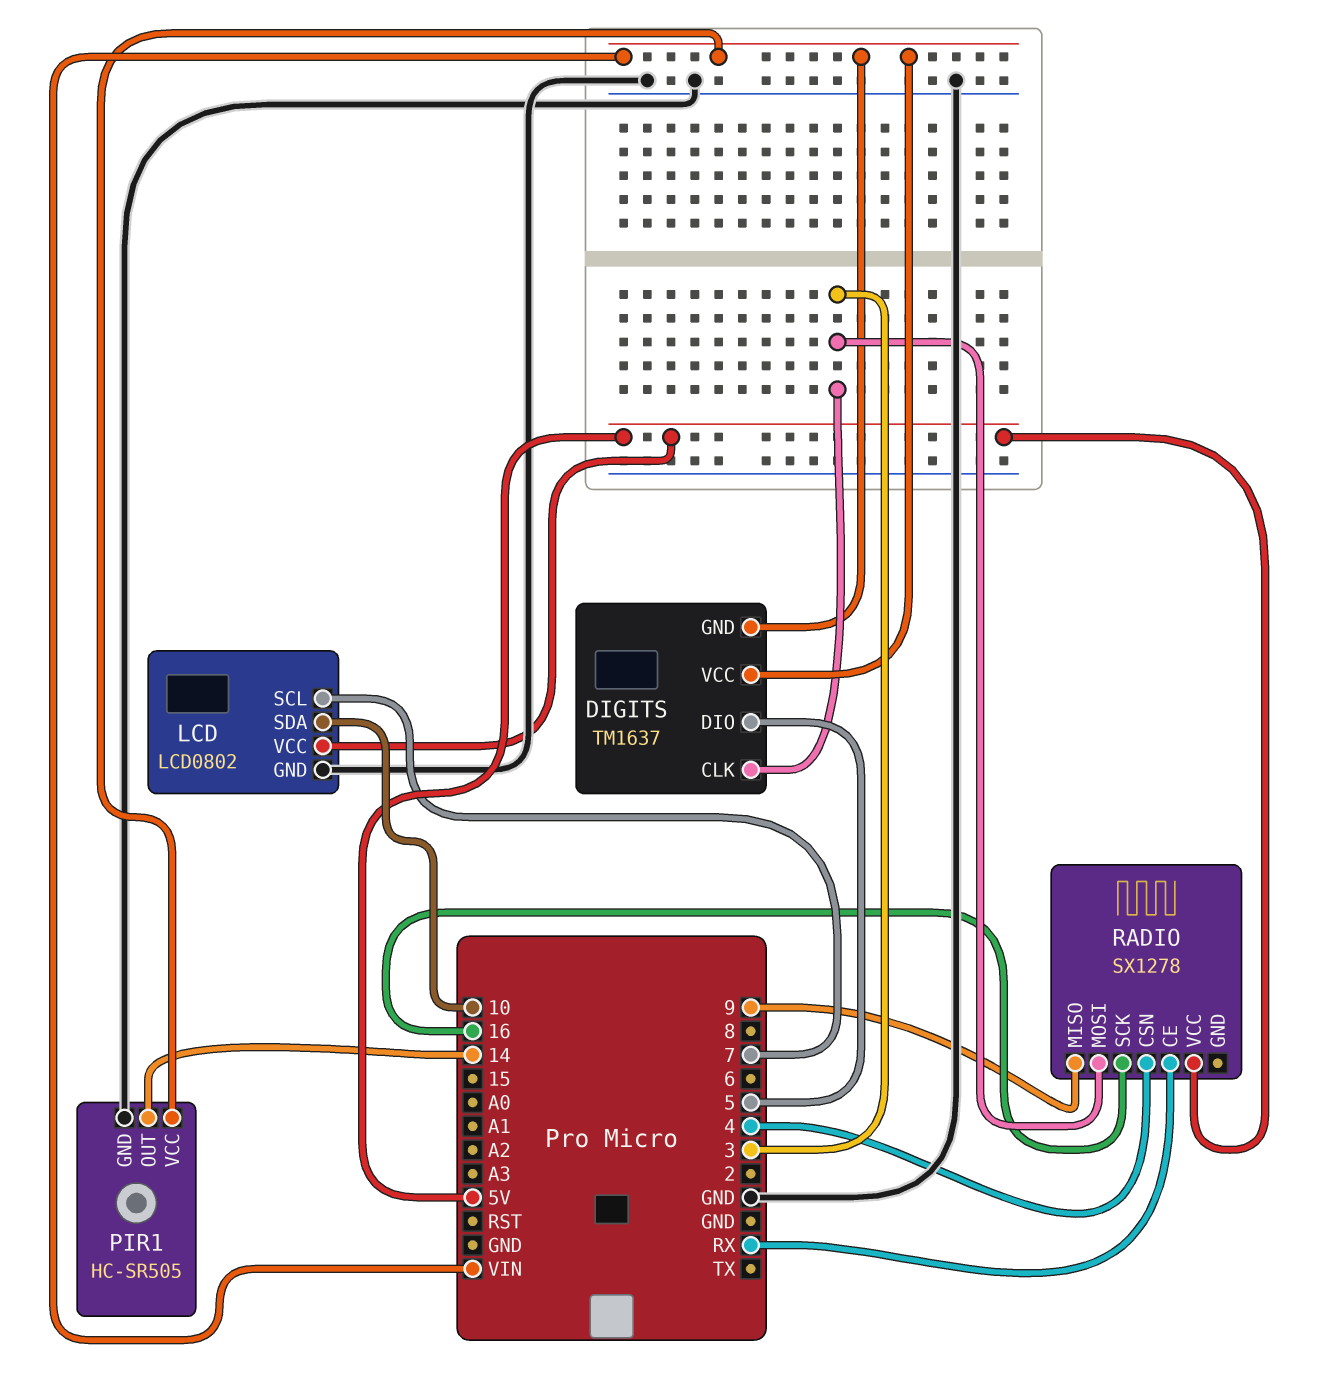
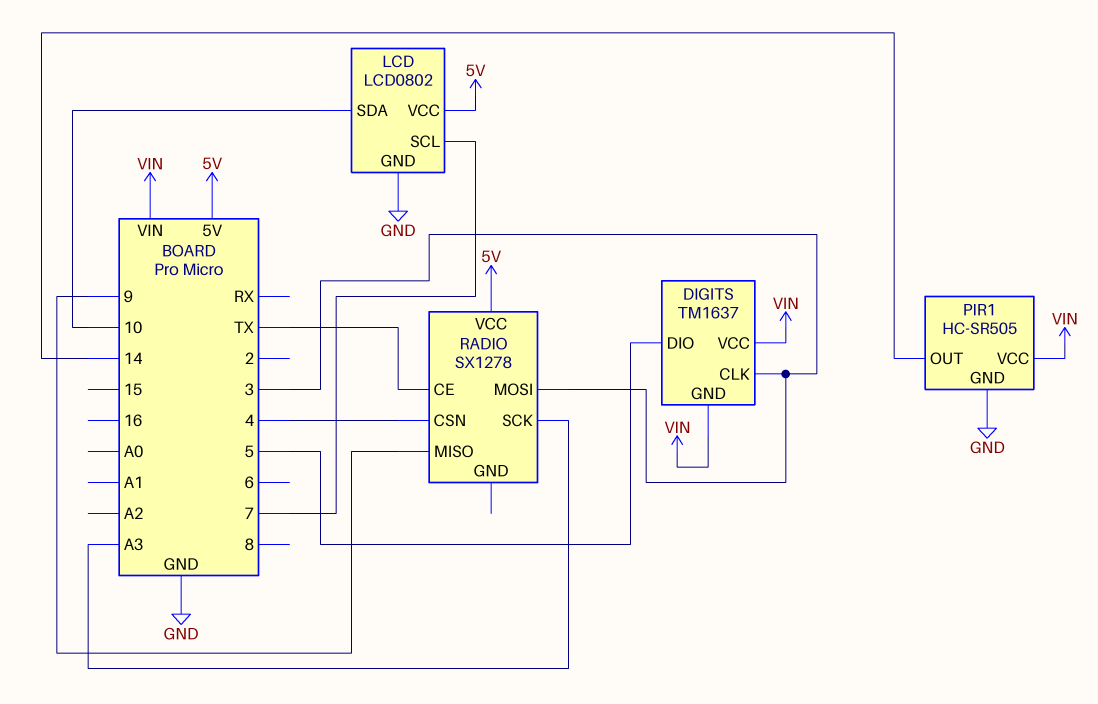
RADIO pin CE: RX -> TX
RADIO pin SCK: 16 -> A3

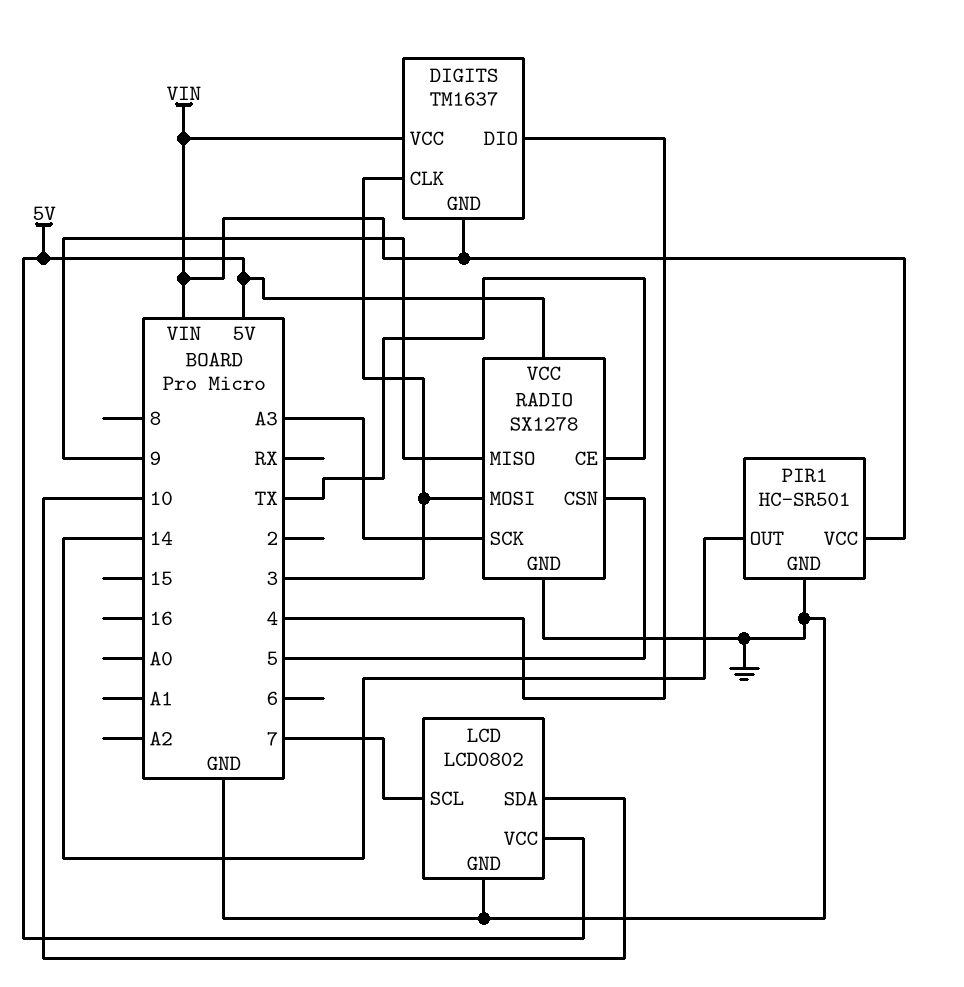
DIGITS pin DIO: 5 -> 4
PIR1: HC-SR505 -> HC-SR501
RADIO pin CSN: 4 -> 5
RADIO pin GND: none -> GND

